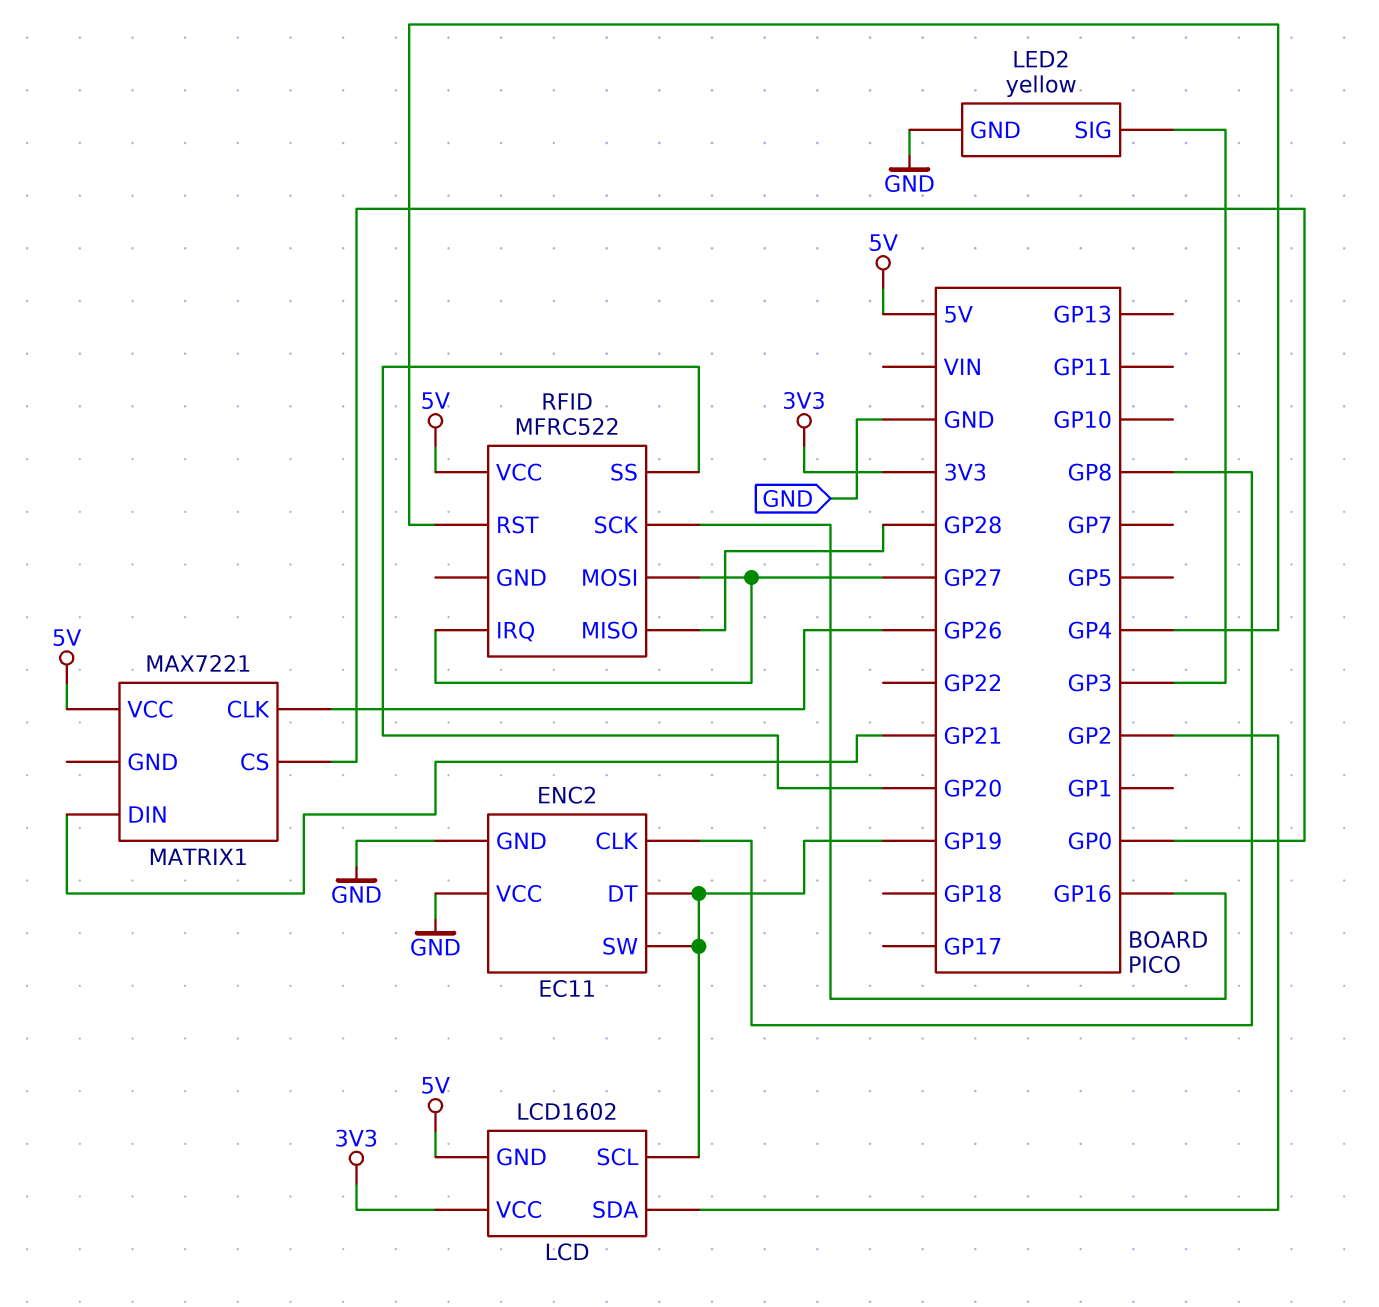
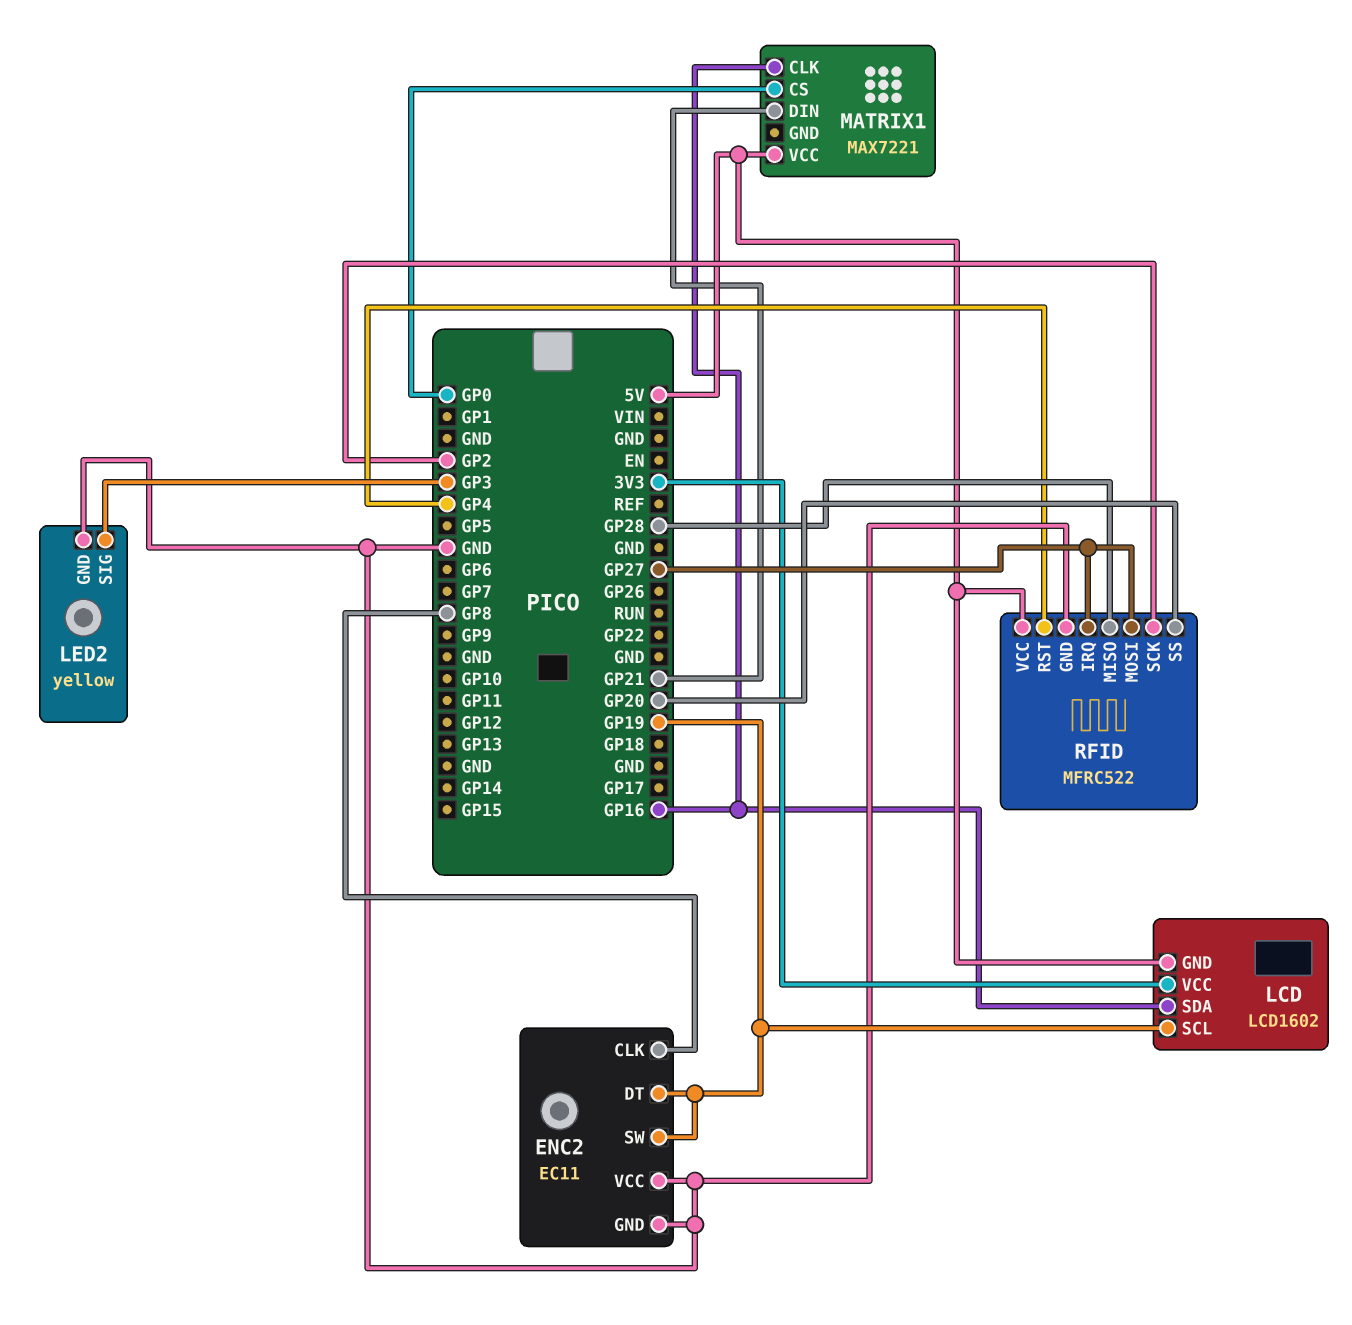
LCD pin SDA: GP2 -> GP16
MATRIX1 pin CLK: GP26 -> GP16
RFID pin GND: none -> GND
RFID pin SCK: GP16 -> GP2

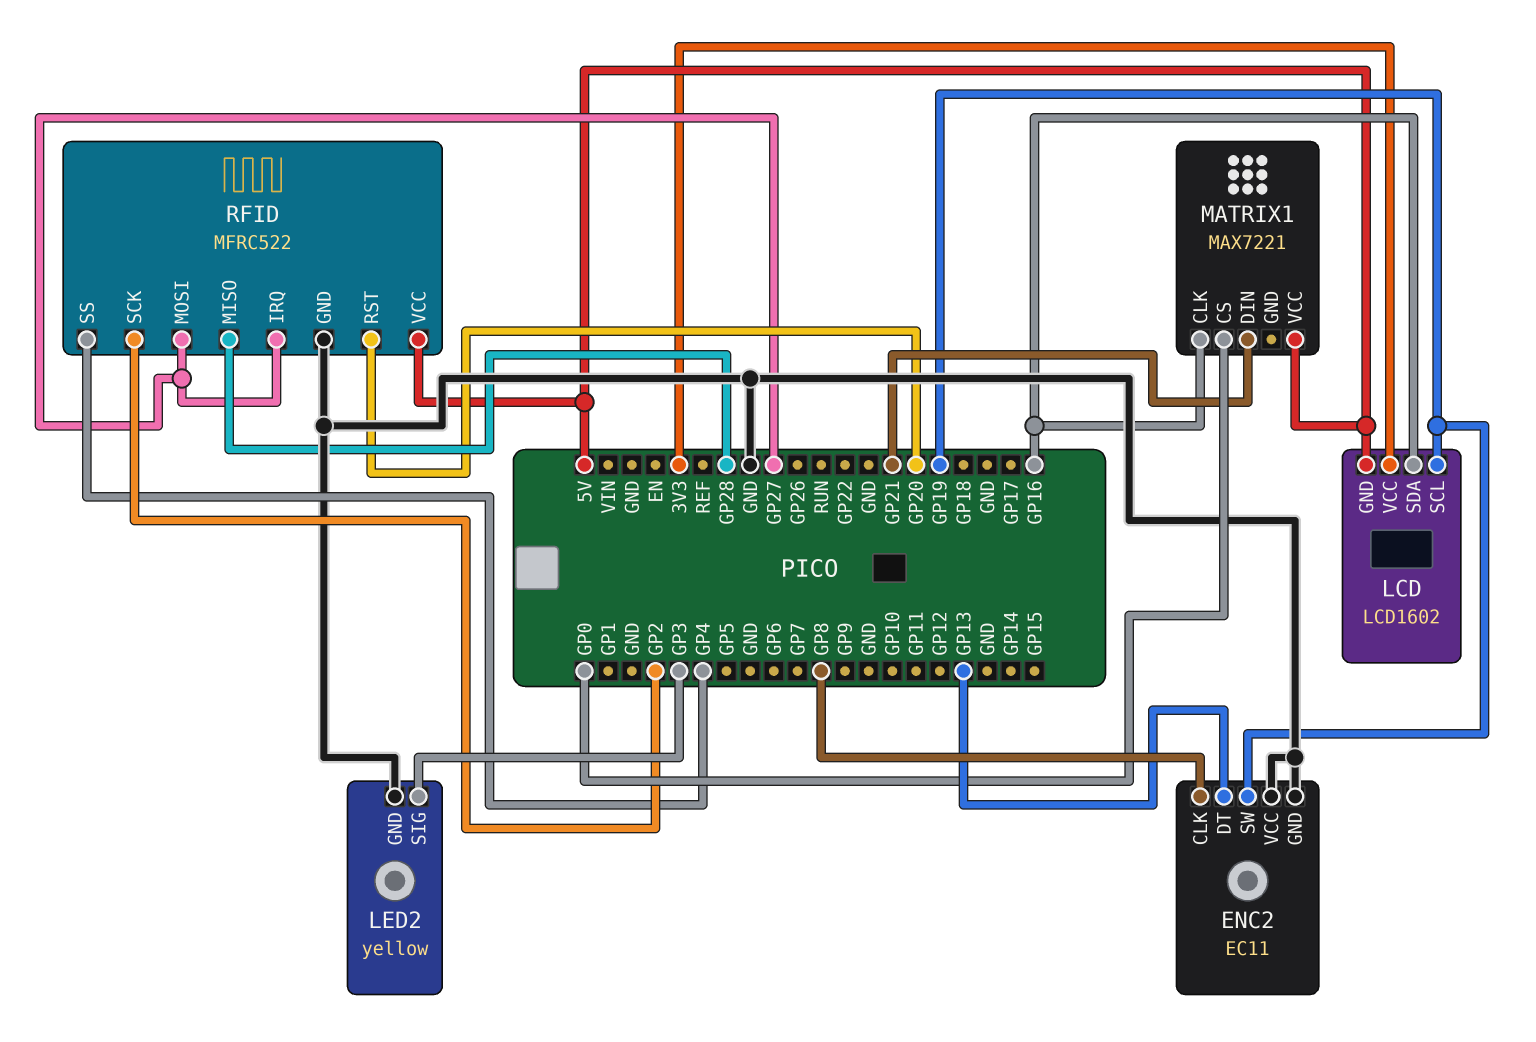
ENC2 pin DT: GP19 -> GP13
RFID pin RST: GP4 -> GP20
RFID pin SS: GP20 -> GP4

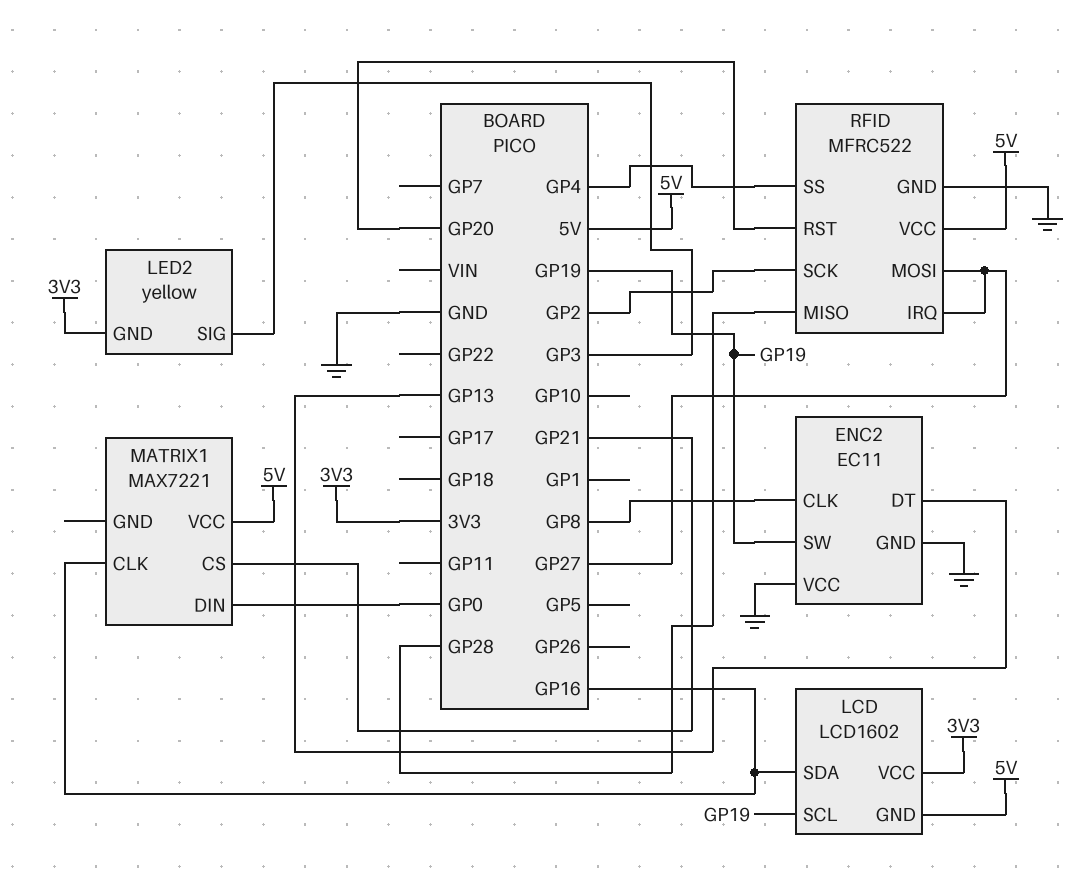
LED2 pin GND: GND -> 3V3
MATRIX1 pin CS: GP0 -> GP21
MATRIX1 pin DIN: GP21 -> GP0

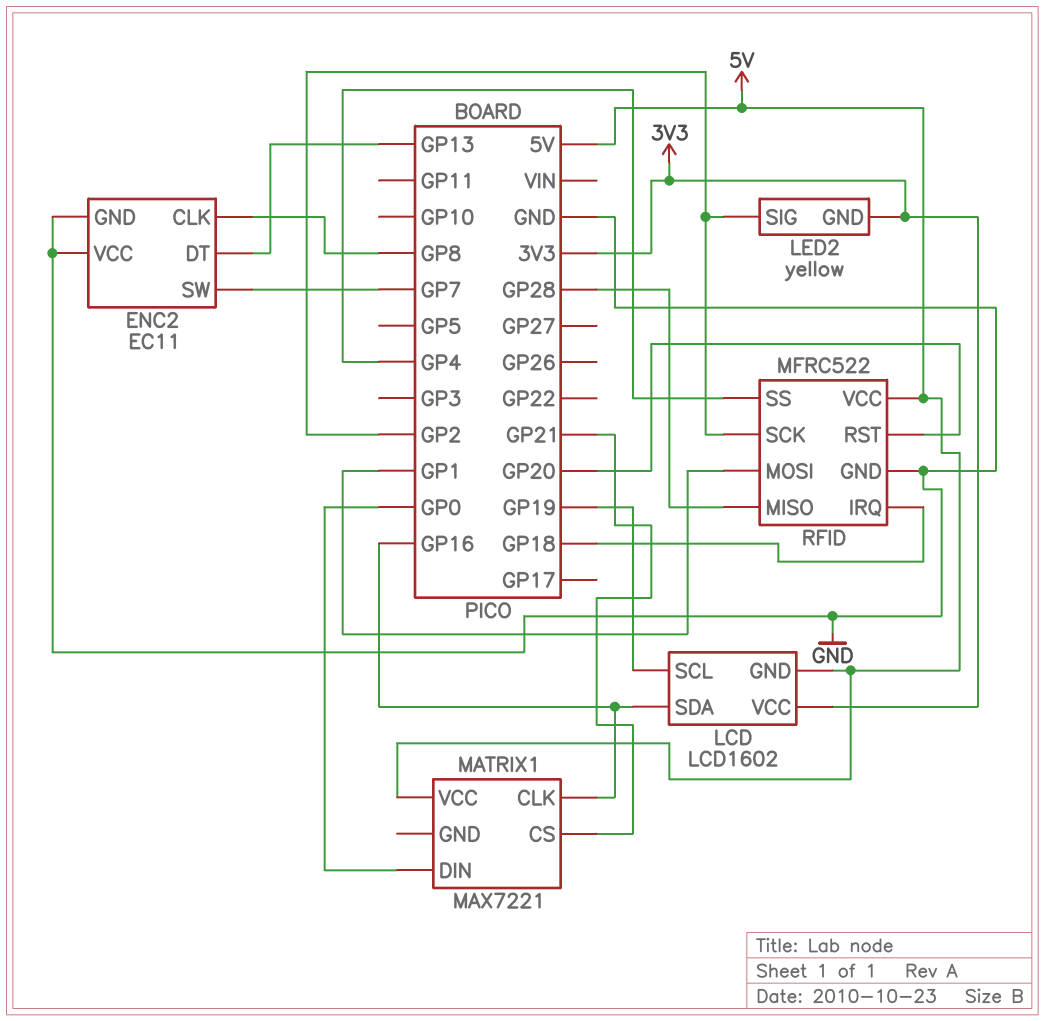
ENC2 pin SW: GP19 -> GP7
LED2 pin SIG: GP3 -> GP2
RFID pin IRQ: GP27 -> GP18
RFID pin MOSI: GP27 -> GP1

